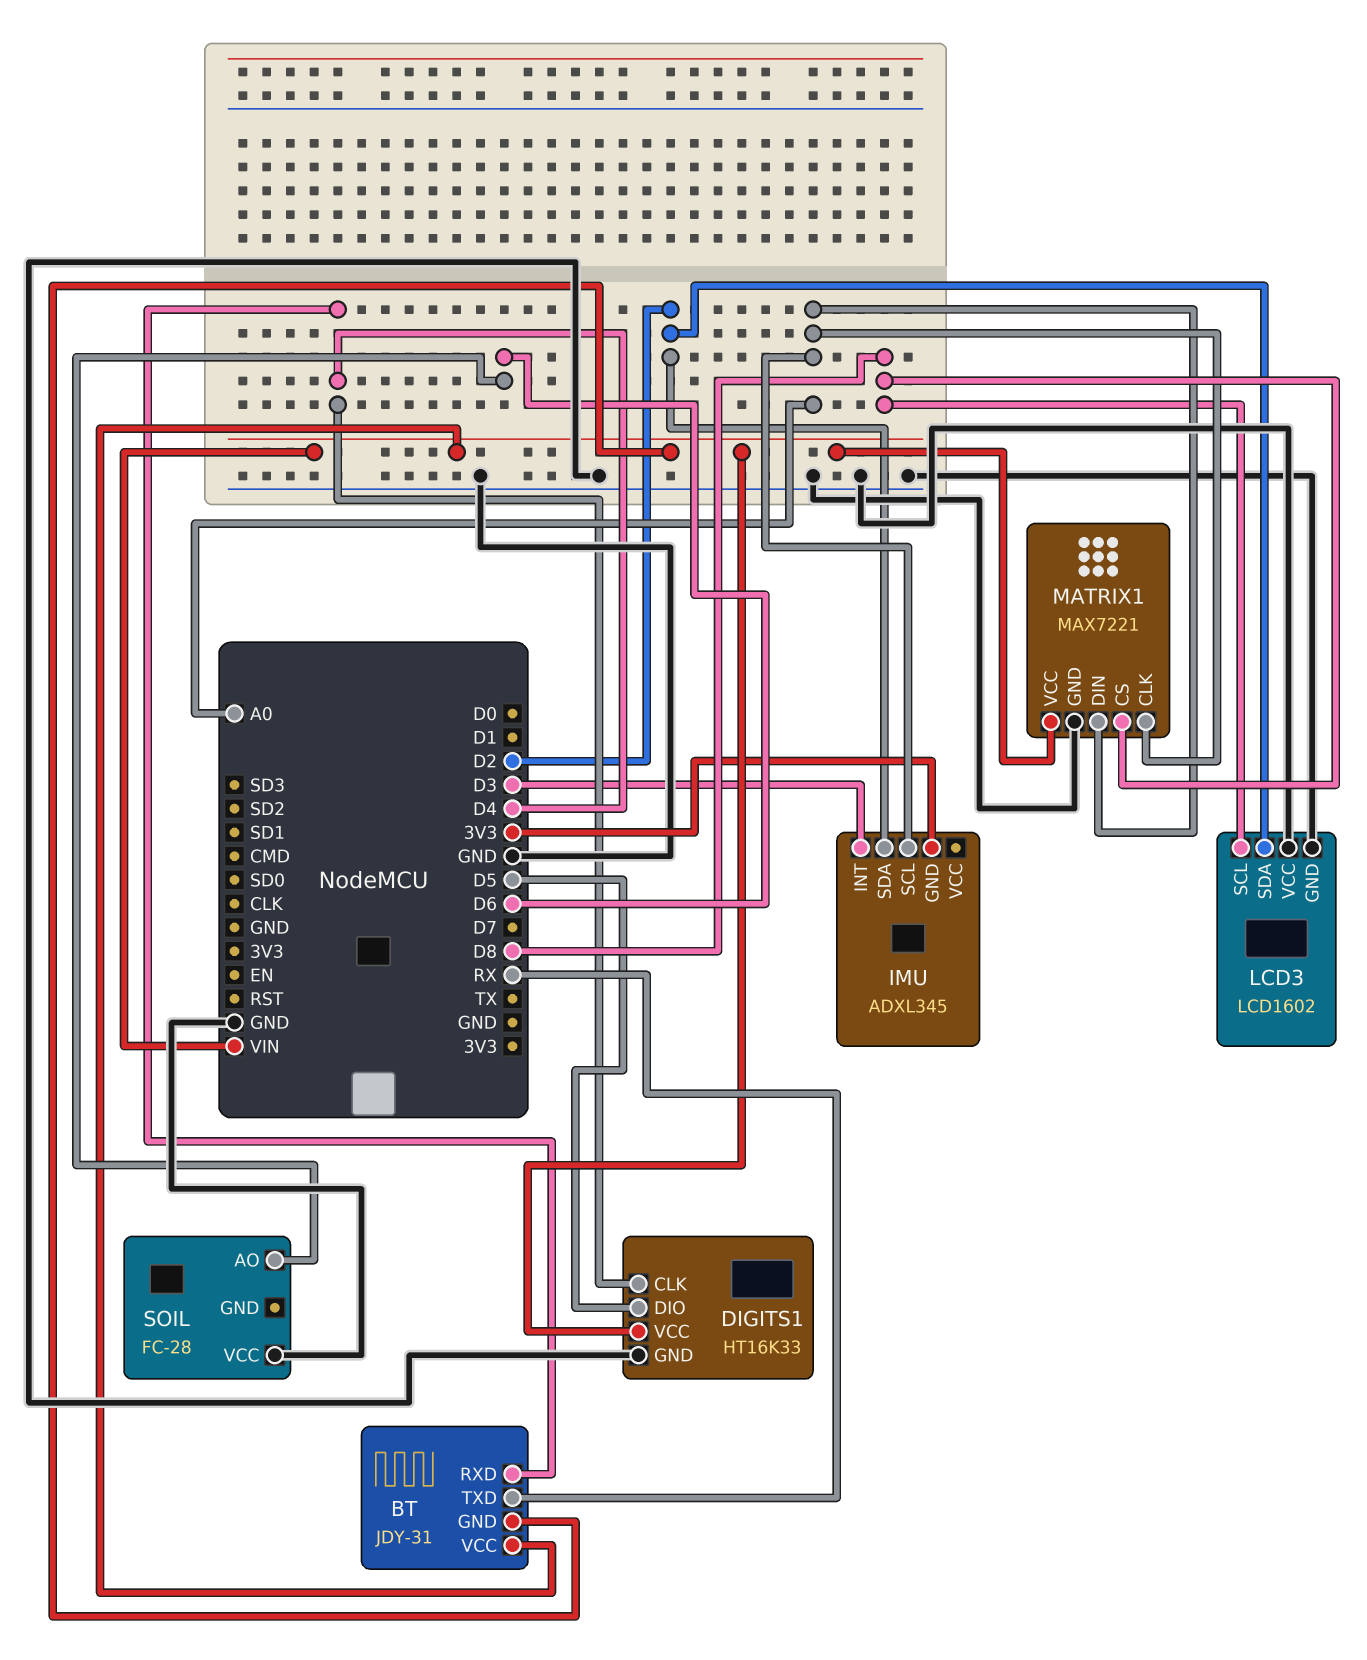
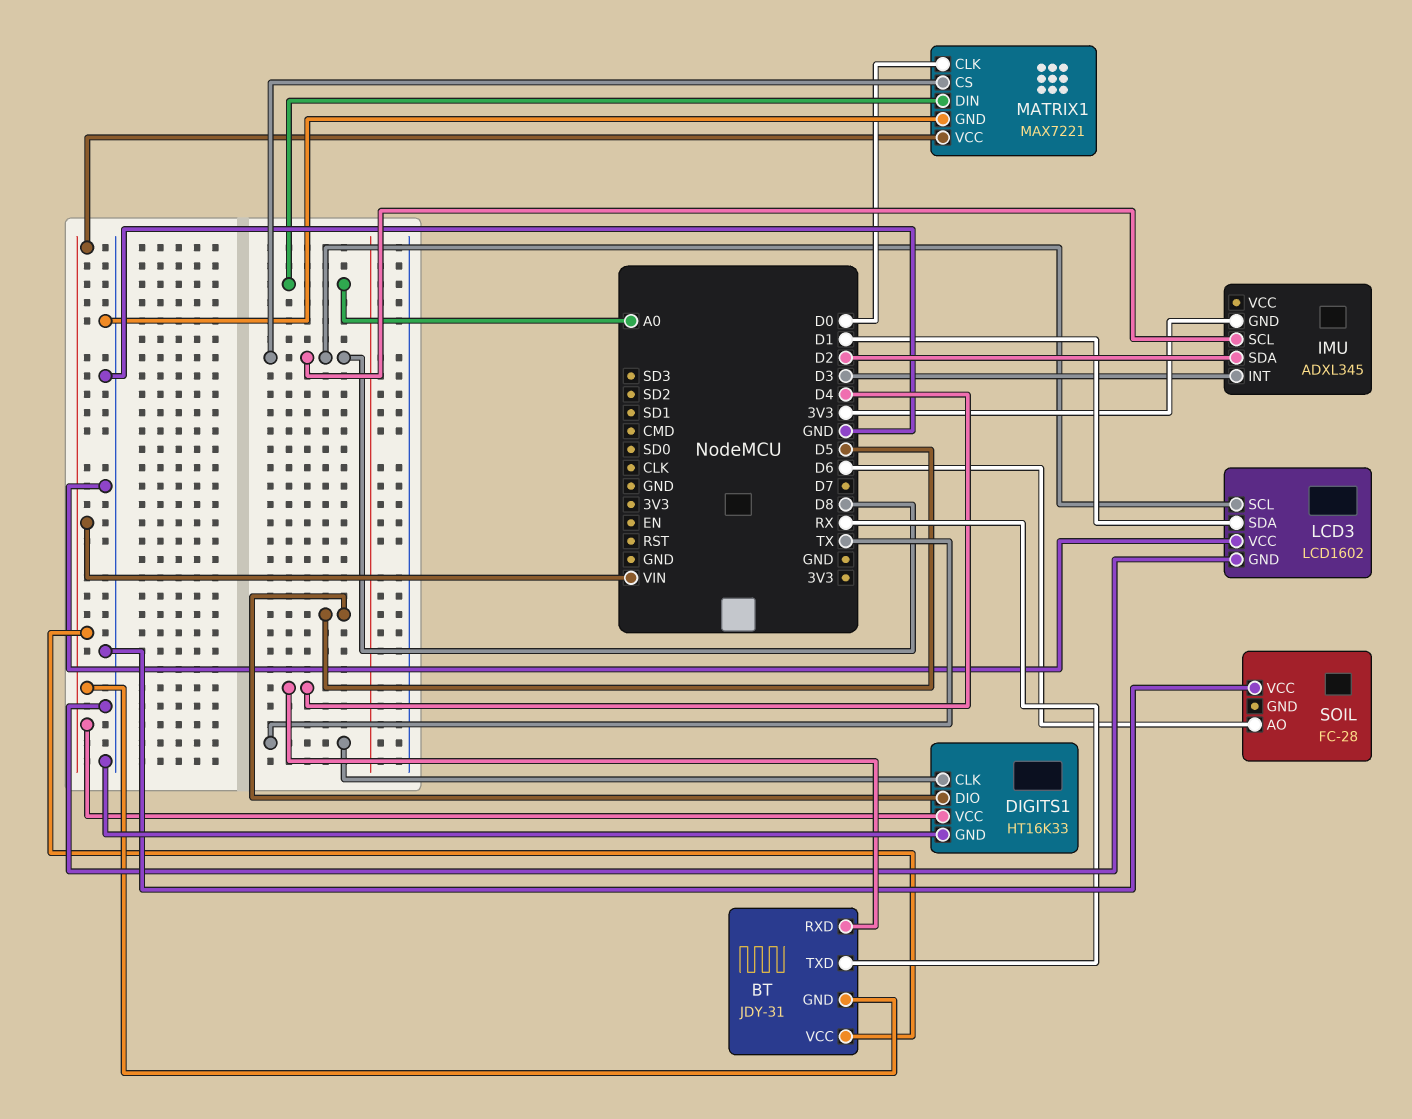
DIGITS1 pin CLK: D4 -> TX
IMU pin SCL: A0 -> D8
LCD3 pin SDA: D2 -> D1
MATRIX1 pin CLK: A0 -> D0

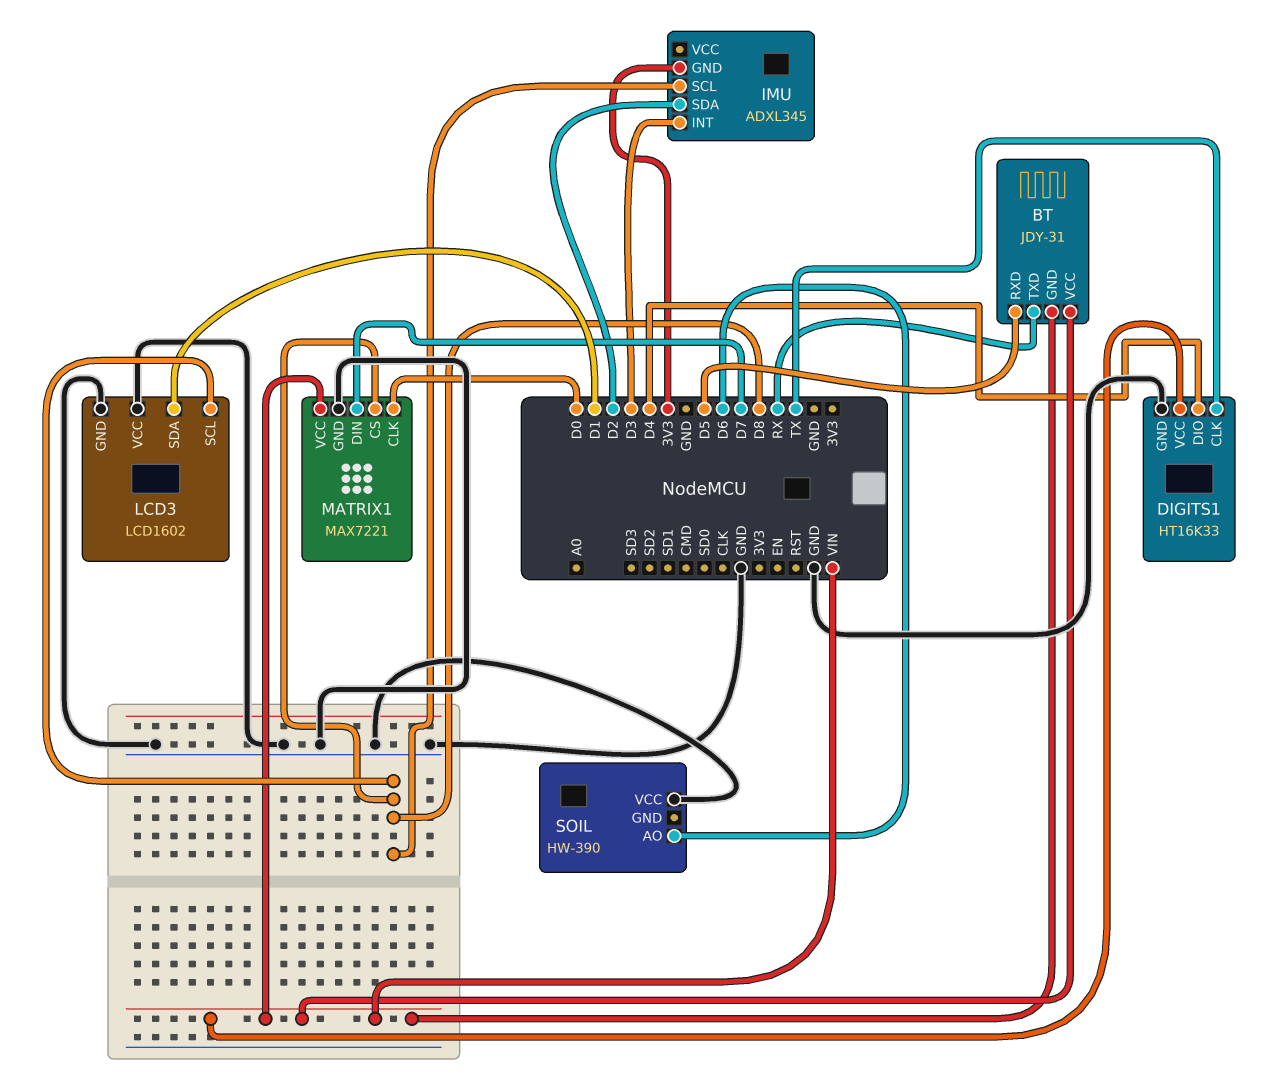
BT pin RXD: D4 -> D5
DIGITS1 pin DIO: D5 -> D4
MATRIX1 pin DIN: A0 -> D7
SOIL: FC-28 -> HW-390

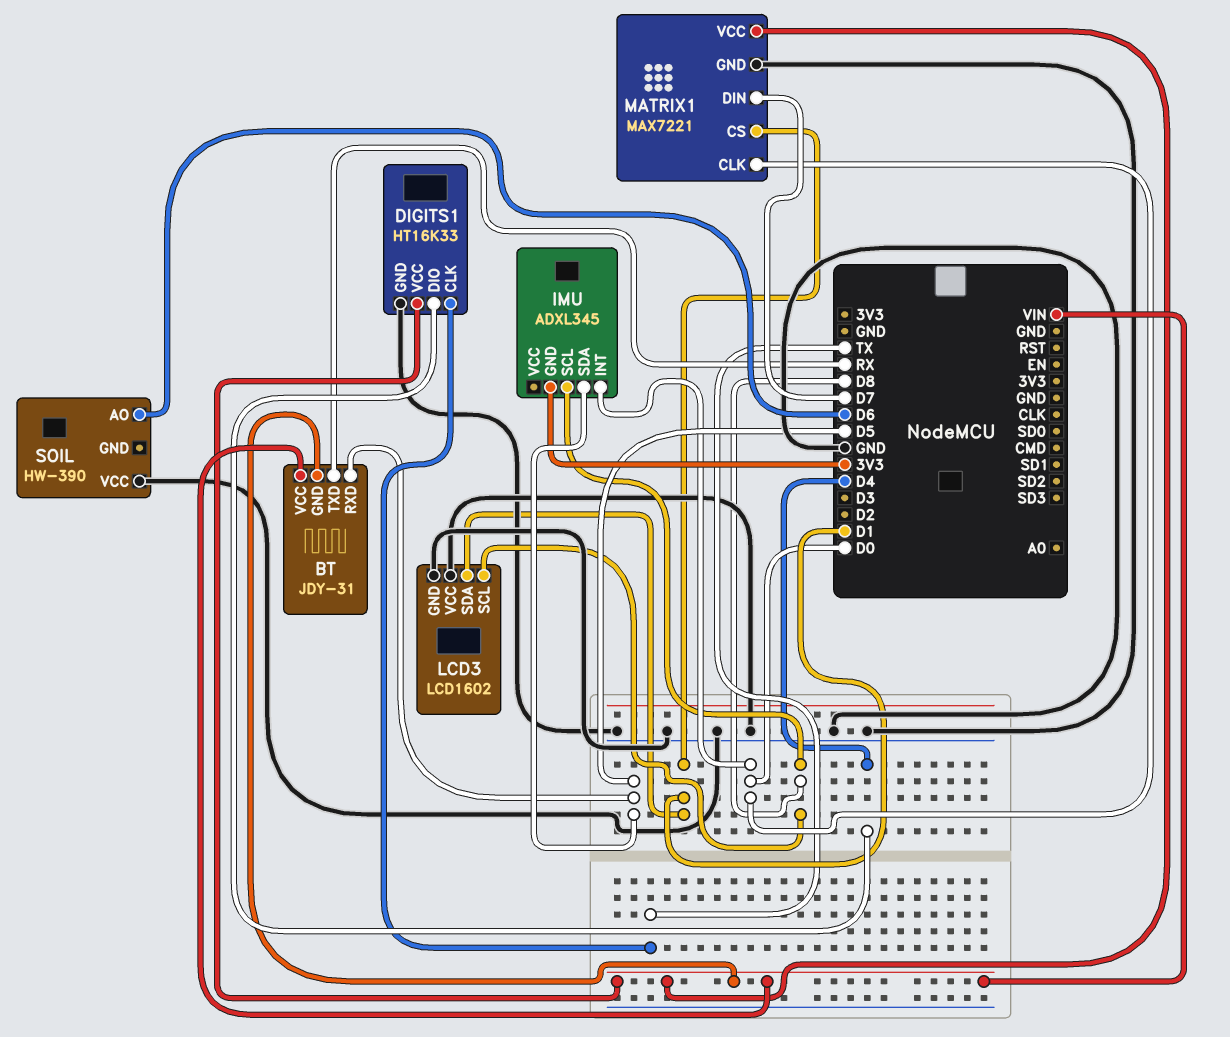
IMU pin INT: D3 -> D0
IMU pin SDA: D2 -> D5
MATRIX1 pin CS: D8 -> D1

